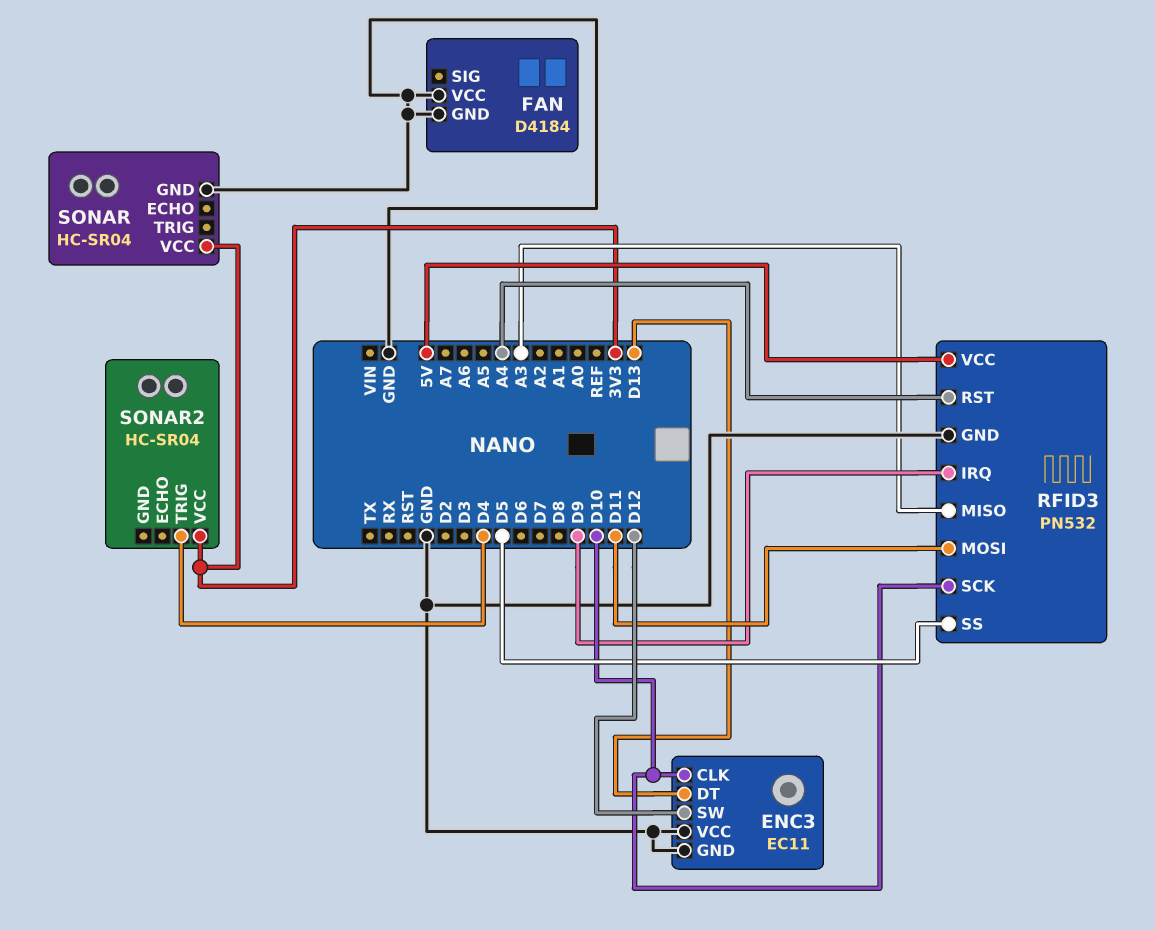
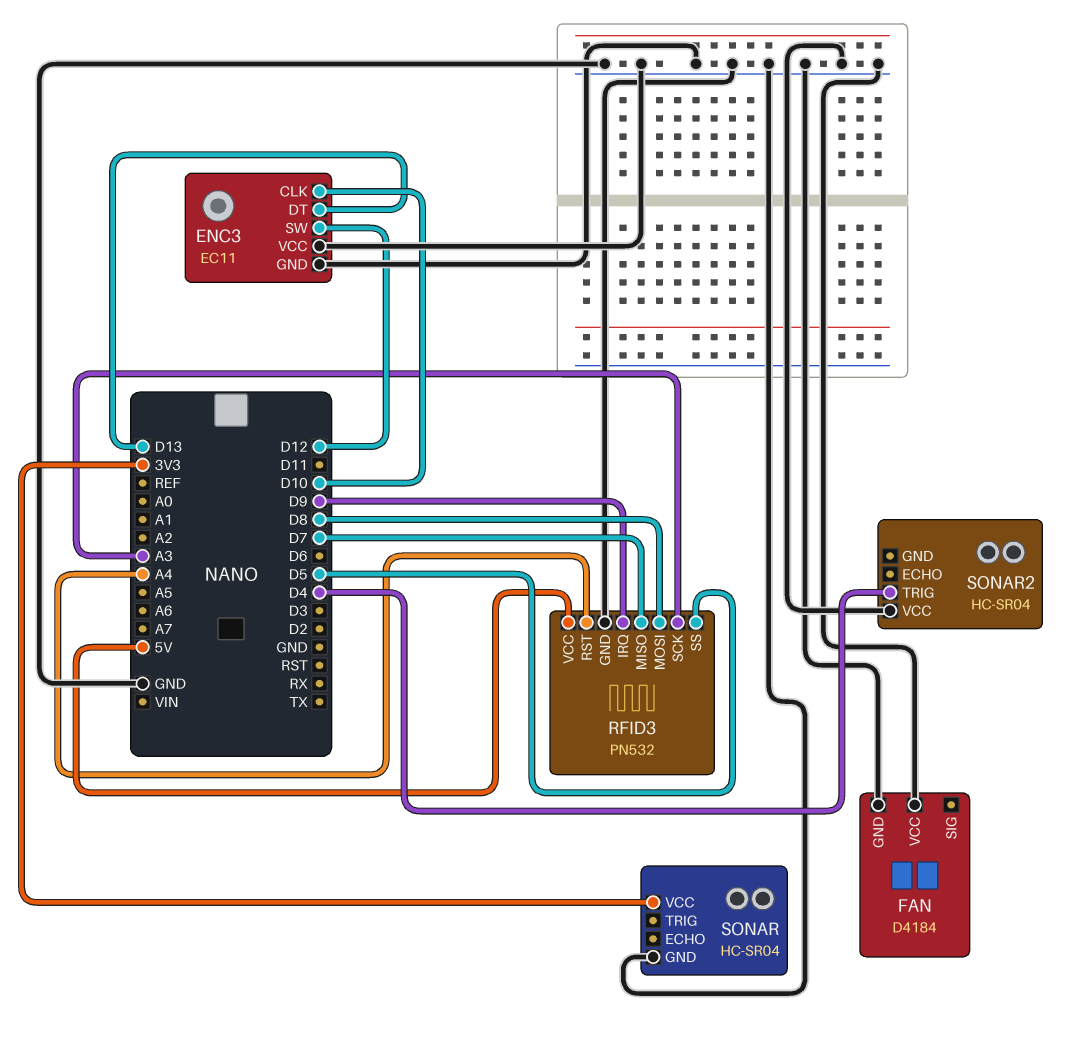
RFID3 pin MISO: A3 -> D7
RFID3 pin MOSI: D11 -> D8
RFID3 pin SCK: D10 -> A3
SONAR2 pin VCC: 3V3 -> GND

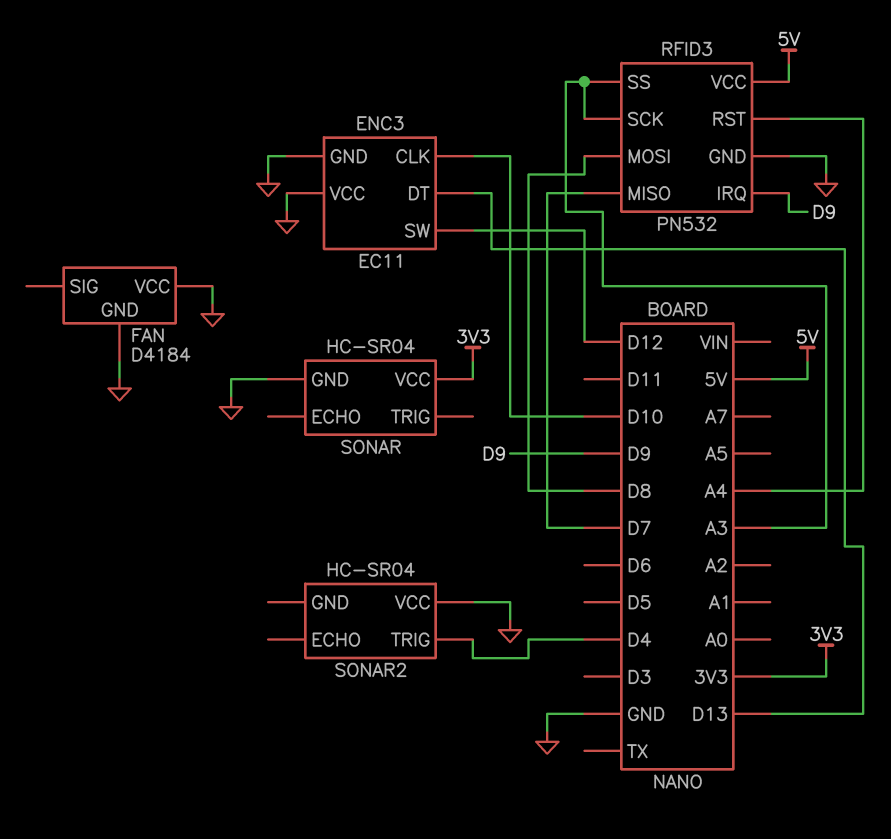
RFID3 pin SS: D5 -> A3

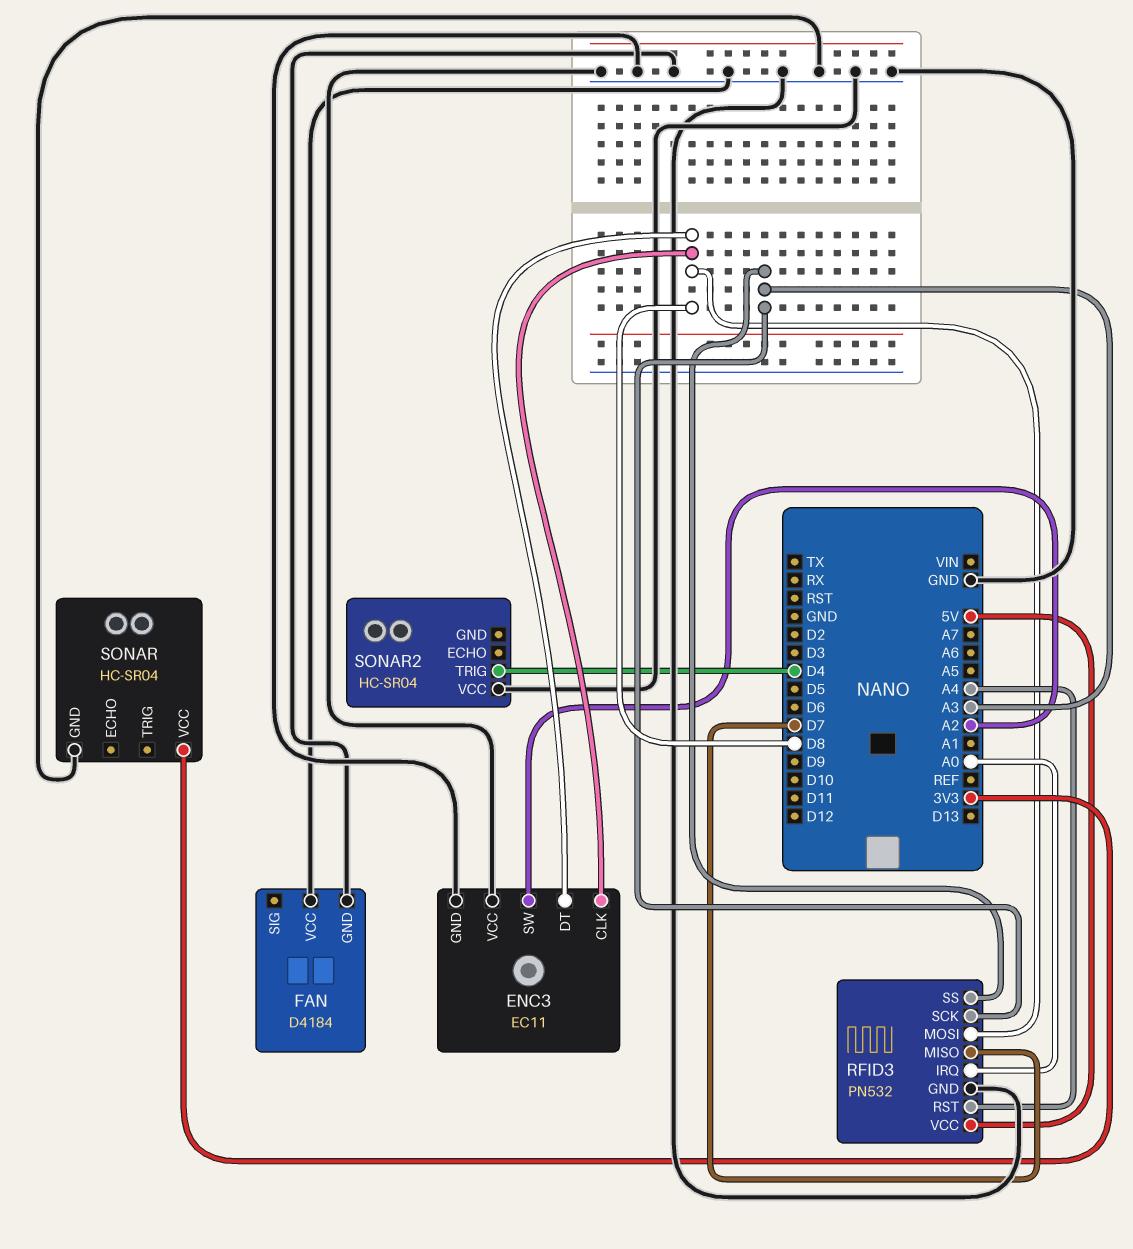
ENC3 pin CLK: D10 -> D8
ENC3 pin DT: D13 -> D8
ENC3 pin SW: D12 -> A2
RFID3 pin IRQ: D9 -> A0

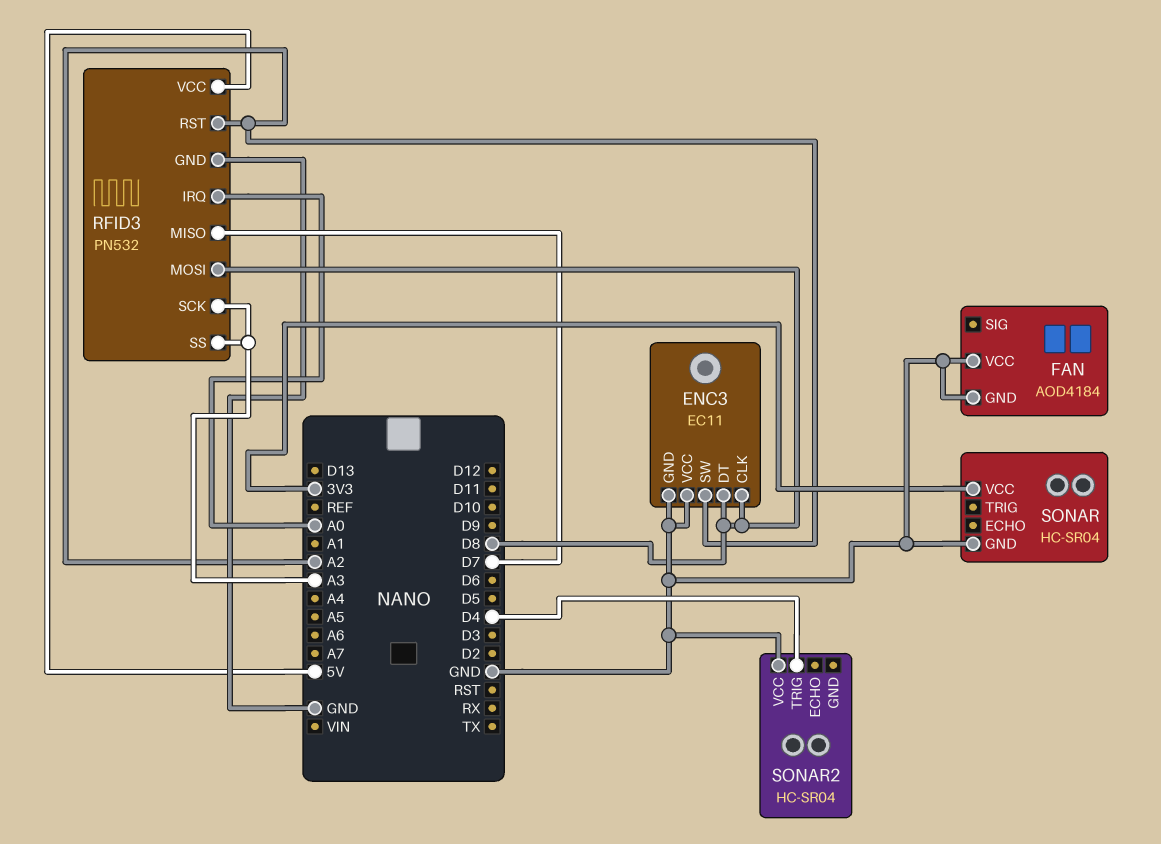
FAN: D4184 -> AOD4184
RFID3 pin RST: A4 -> A2

